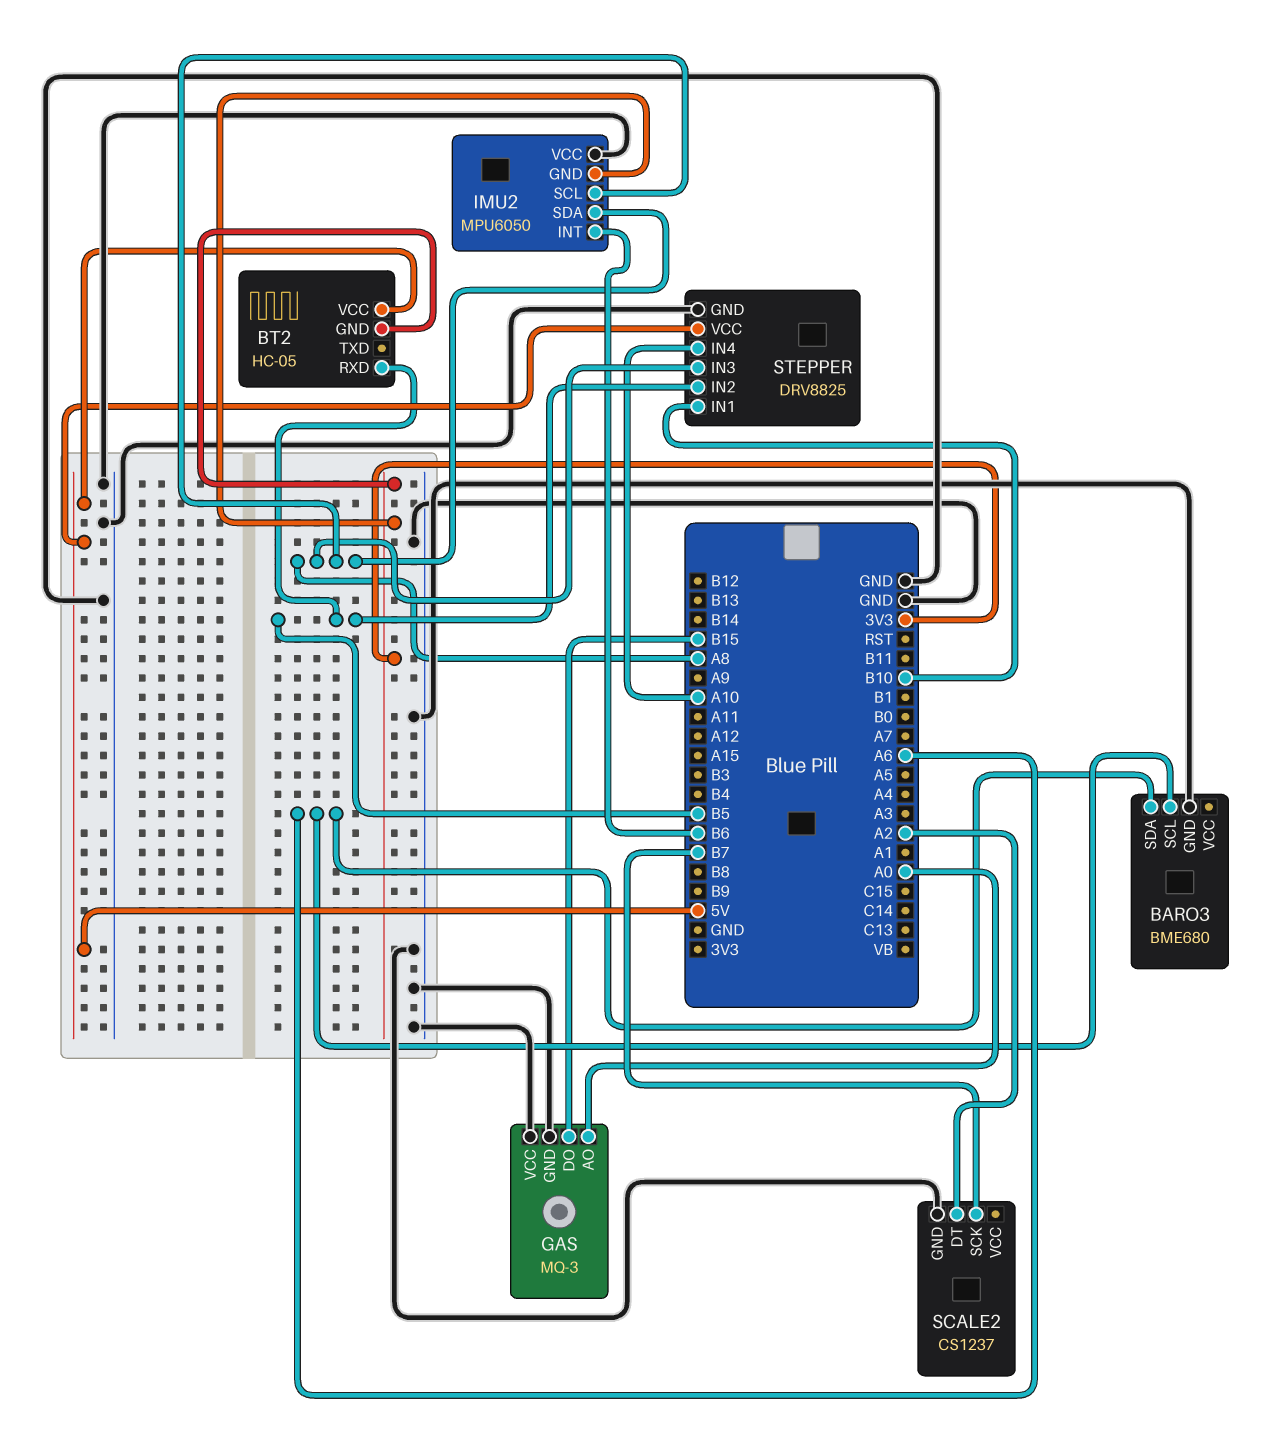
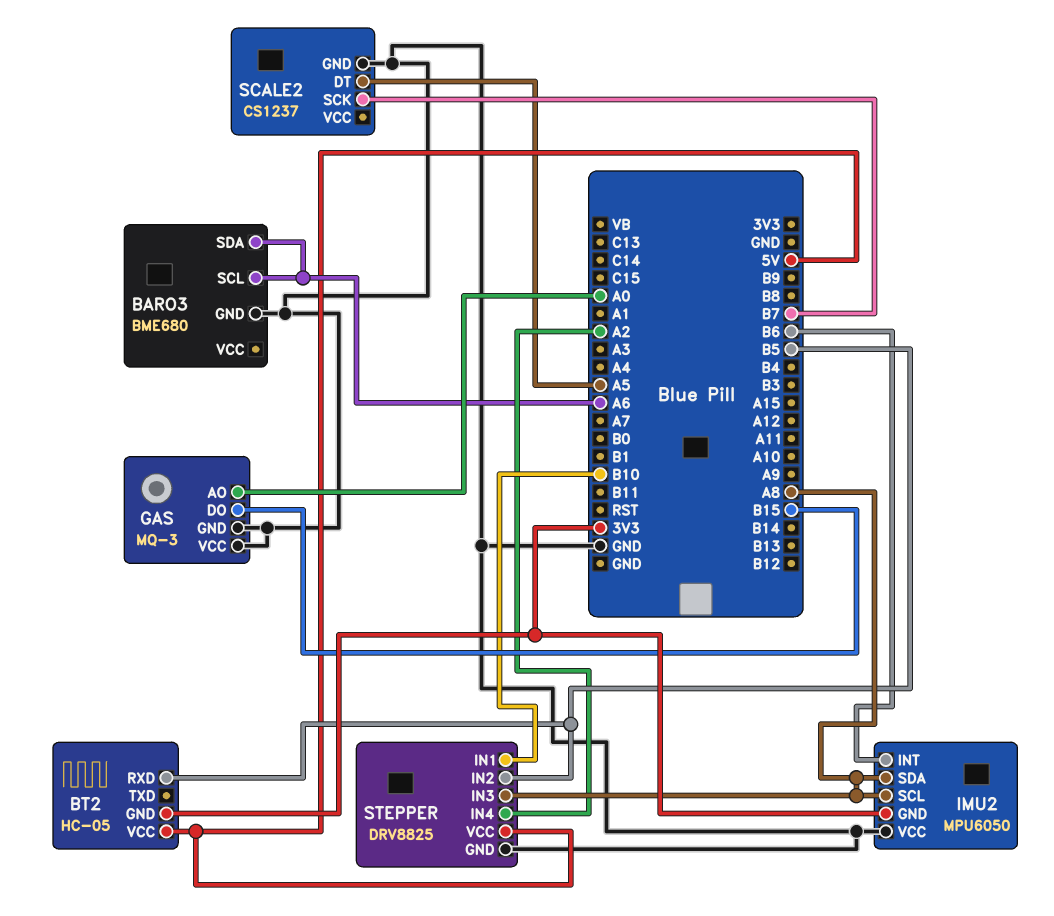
SCALE2 pin DT: A2 -> A5
STEPPER pin IN4: A10 -> A2

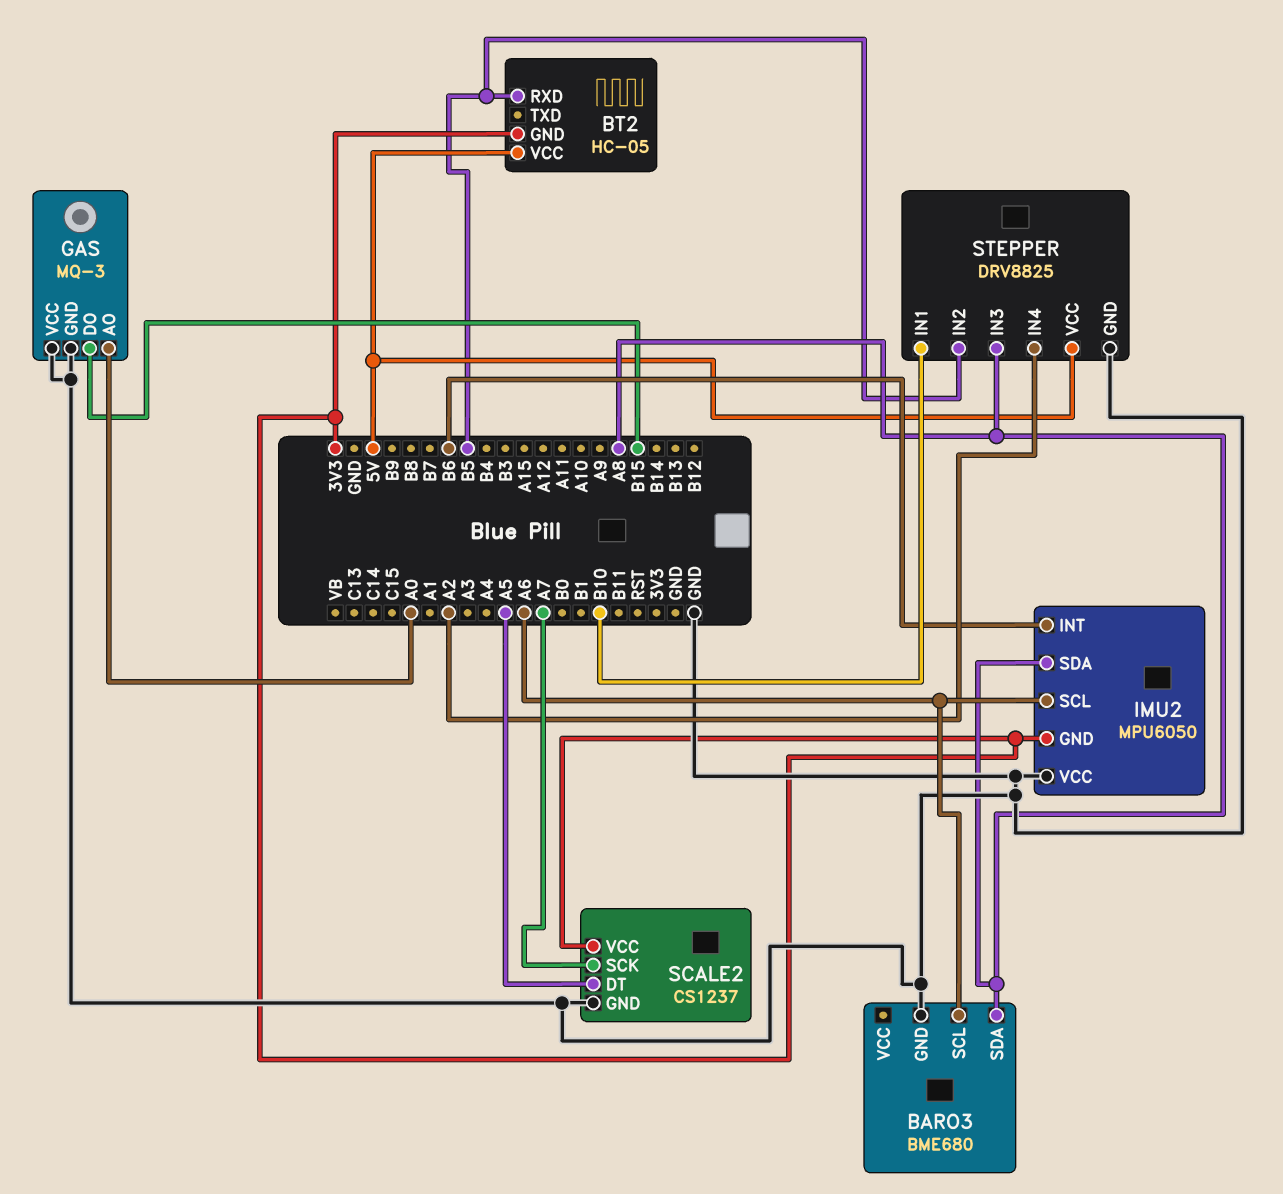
BARO3 pin SDA: A6 -> A8
IMU2 pin SCL: A8 -> A6
SCALE2 pin SCK: B7 -> A7
SCALE2 pin VCC: none -> 3V3

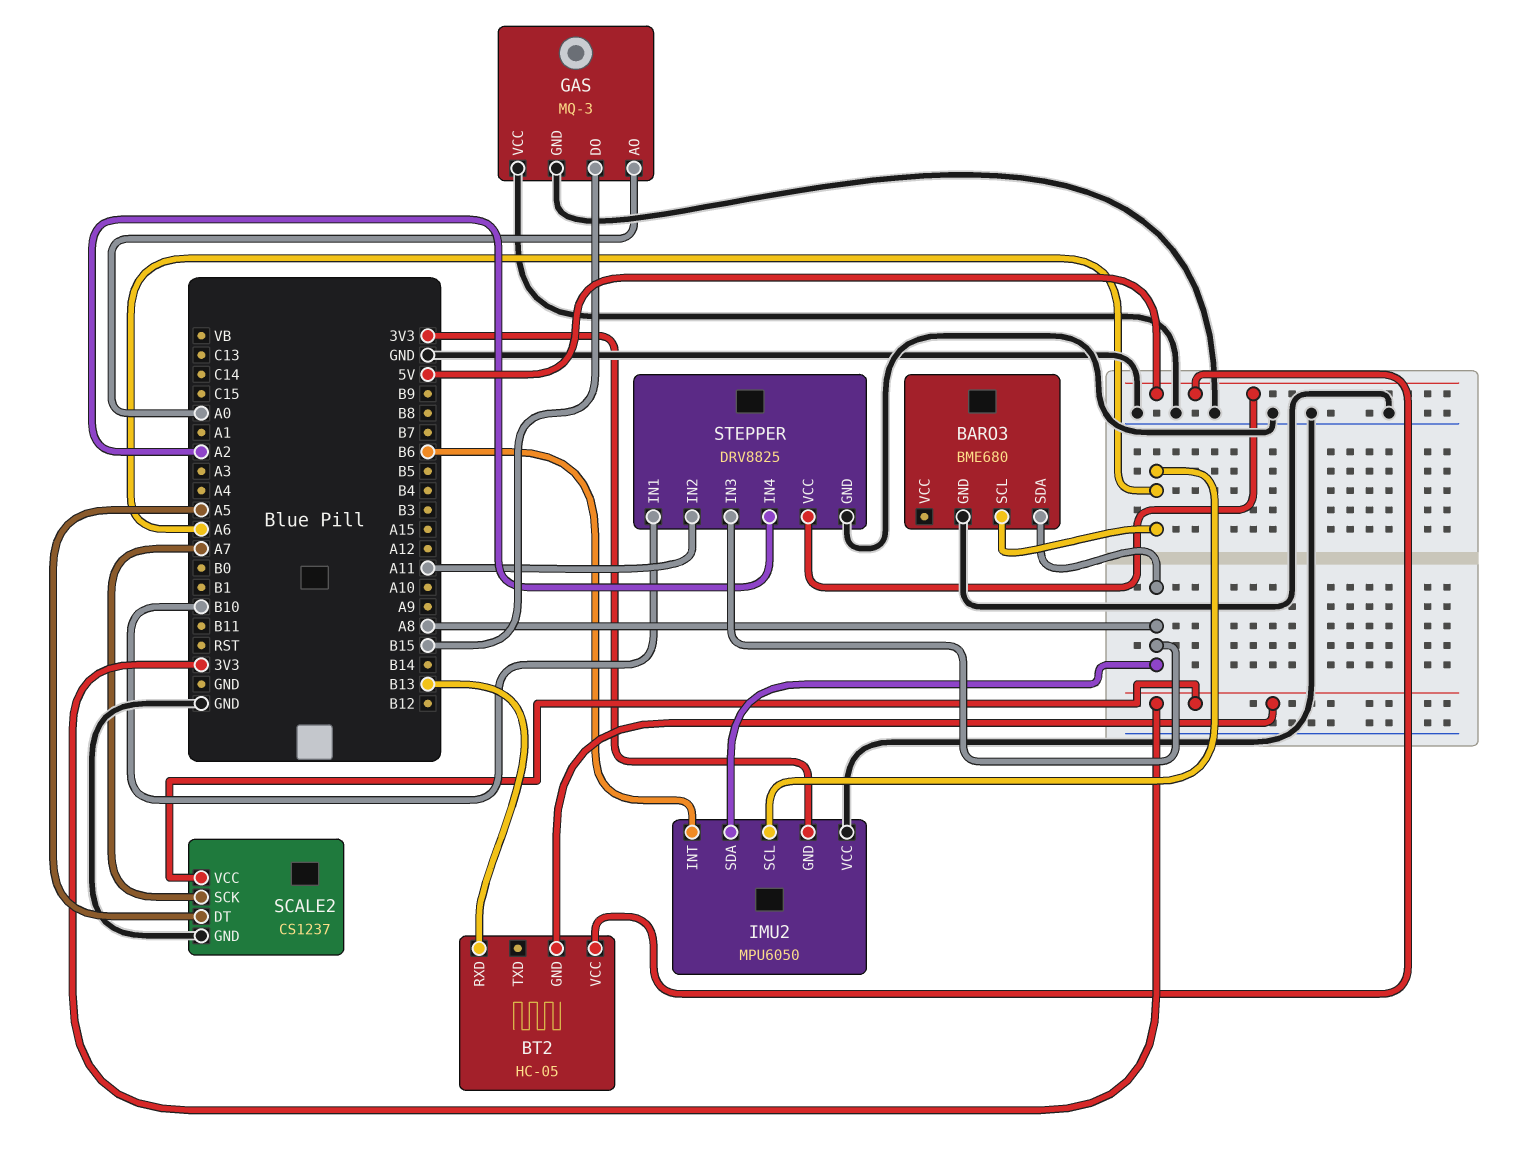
BT2 pin RXD: B5 -> B13
STEPPER pin IN2: B5 -> A11

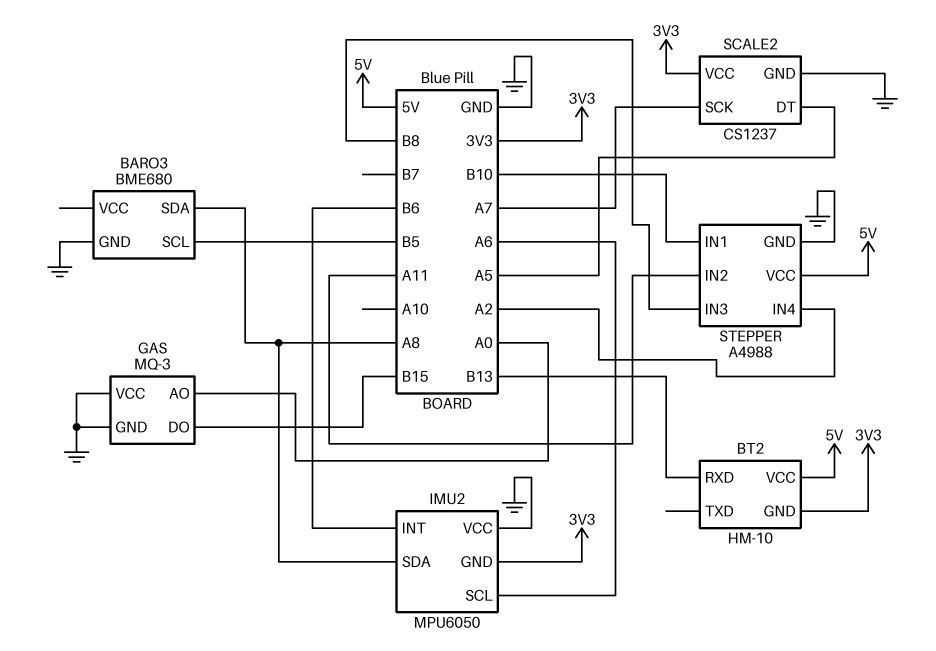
BARO3 pin SCL: A6 -> B5
BT2: HC-05 -> HM-10
STEPPER: DRV8825 -> A4988
STEPPER pin IN3: A8 -> B8

